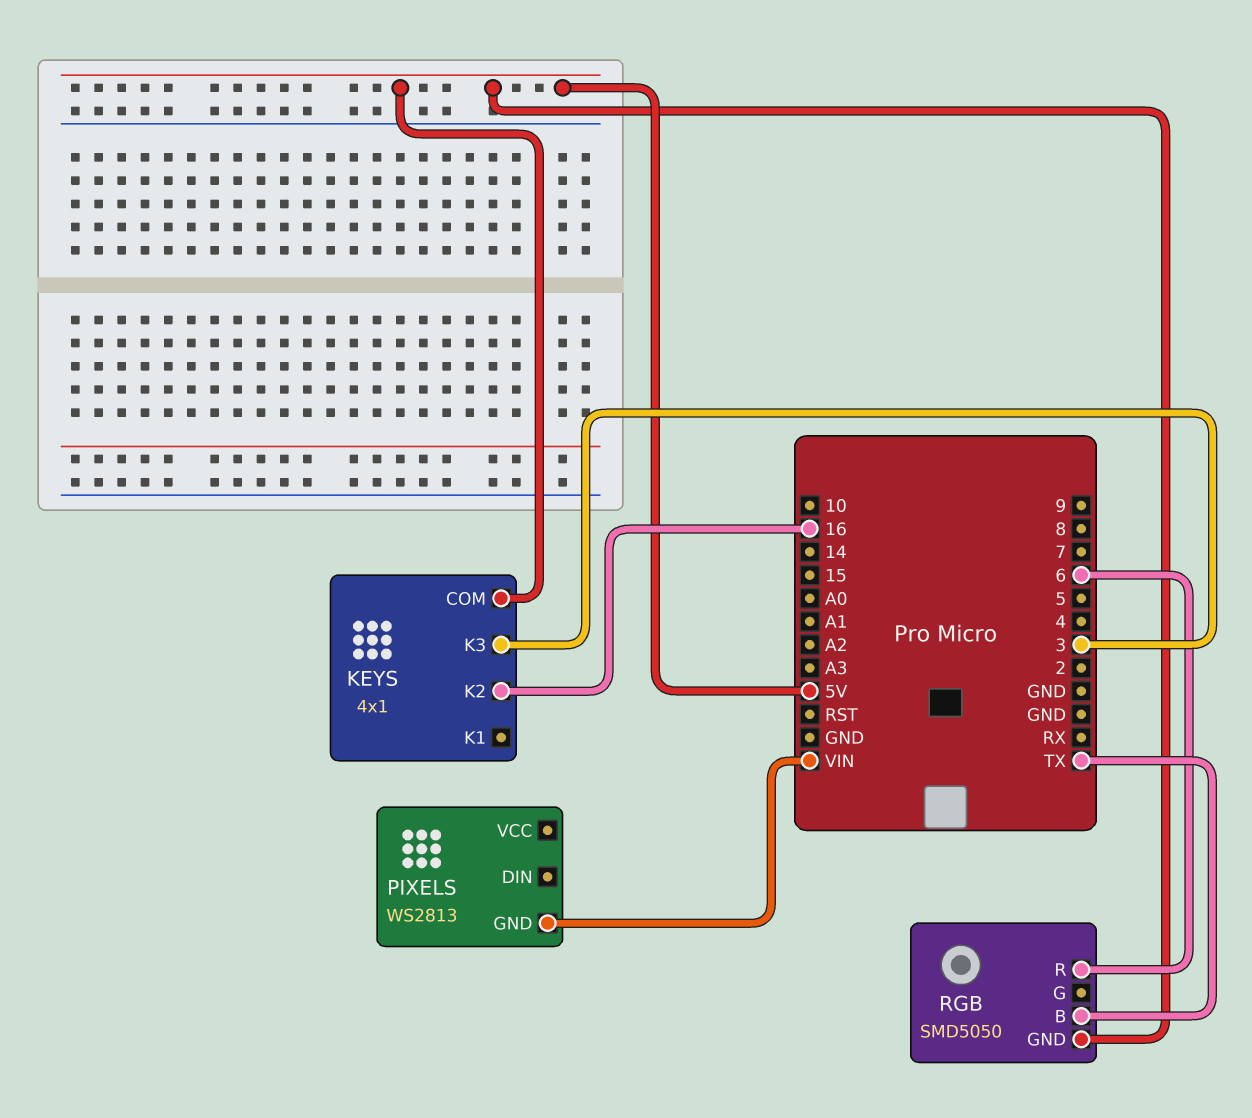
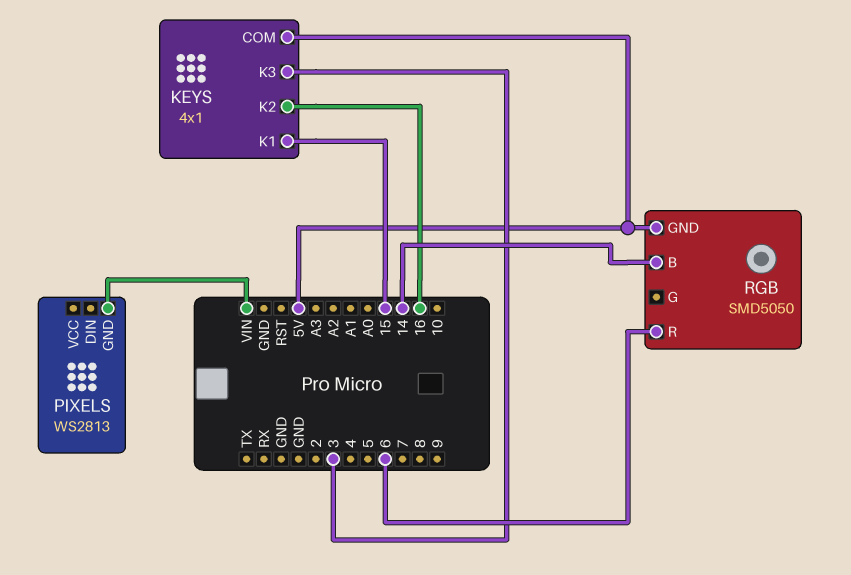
KEYS pin K1: none -> 15
RGB pin B: TX -> 14

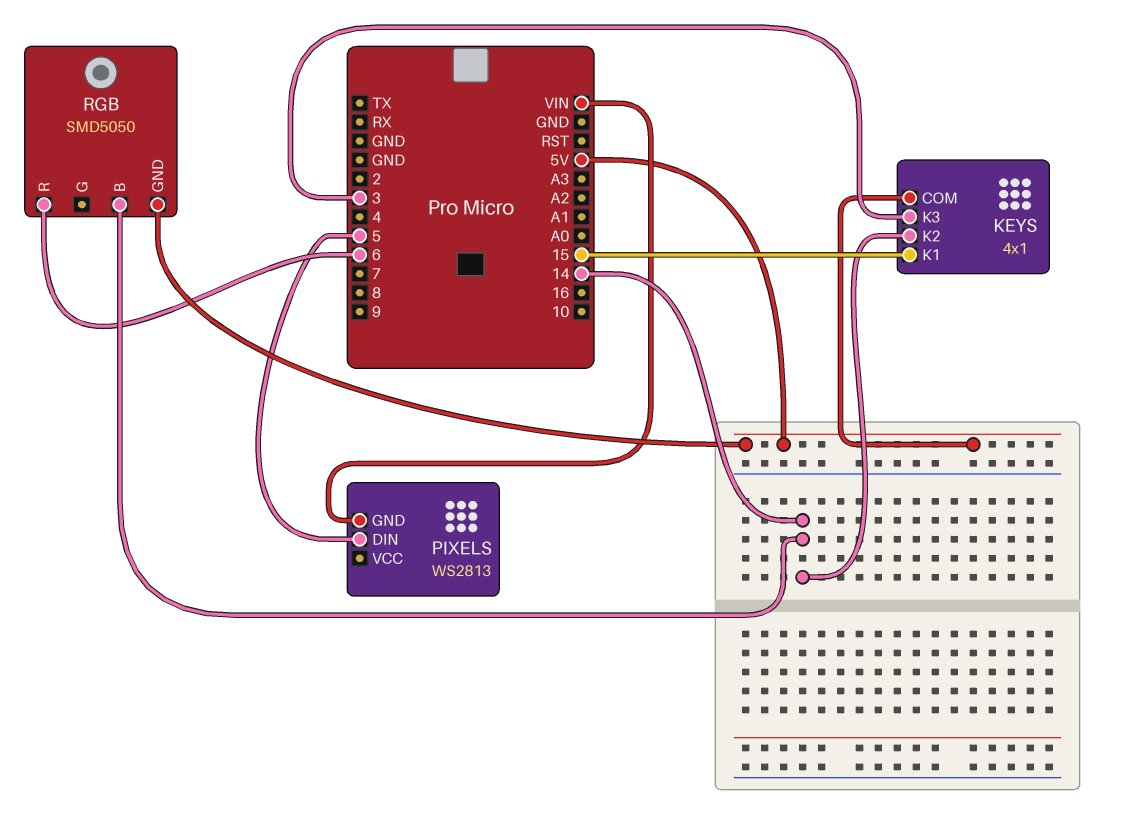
KEYS pin K2: 16 -> 14
PIXELS pin DIN: none -> 5

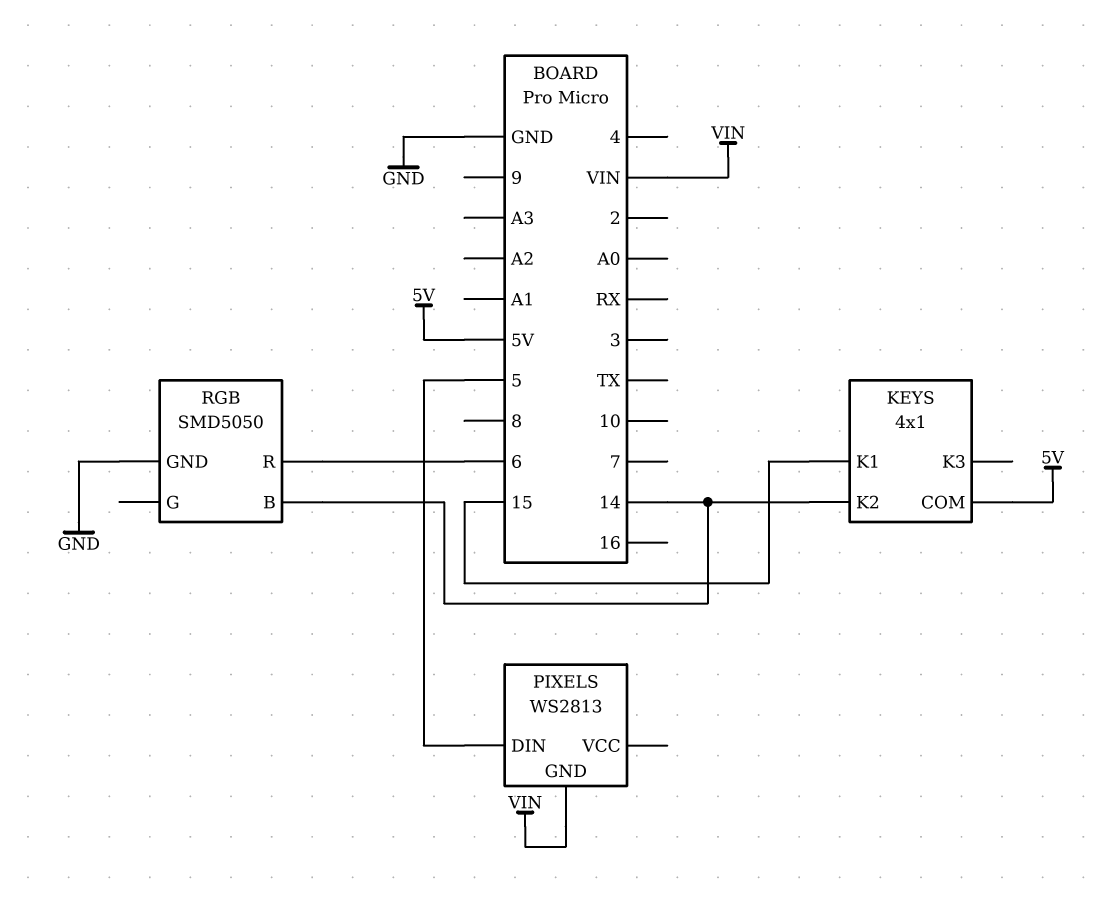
KEYS pin K3: 3 -> none
RGB pin GND: 5V -> GND

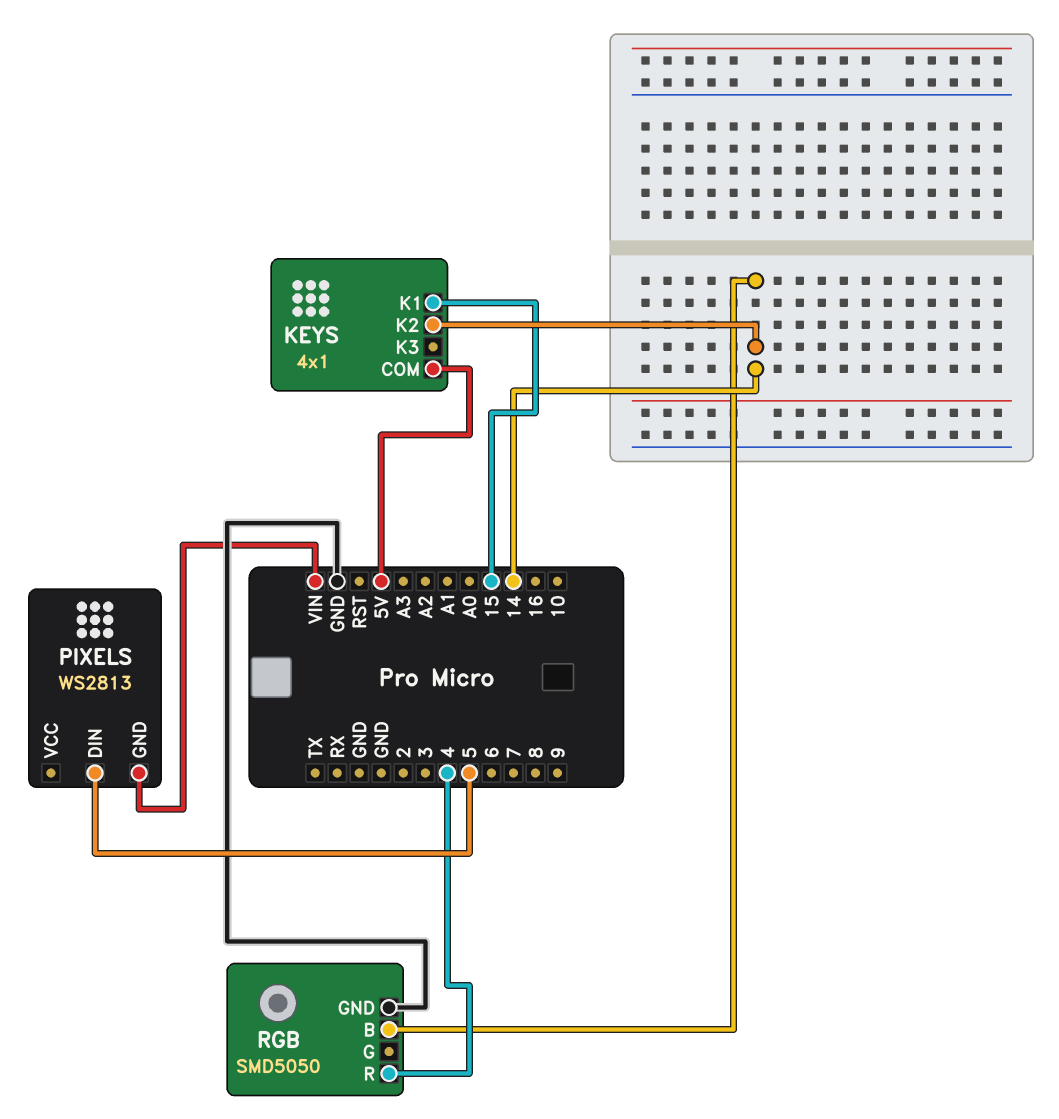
RGB pin R: 6 -> 4

